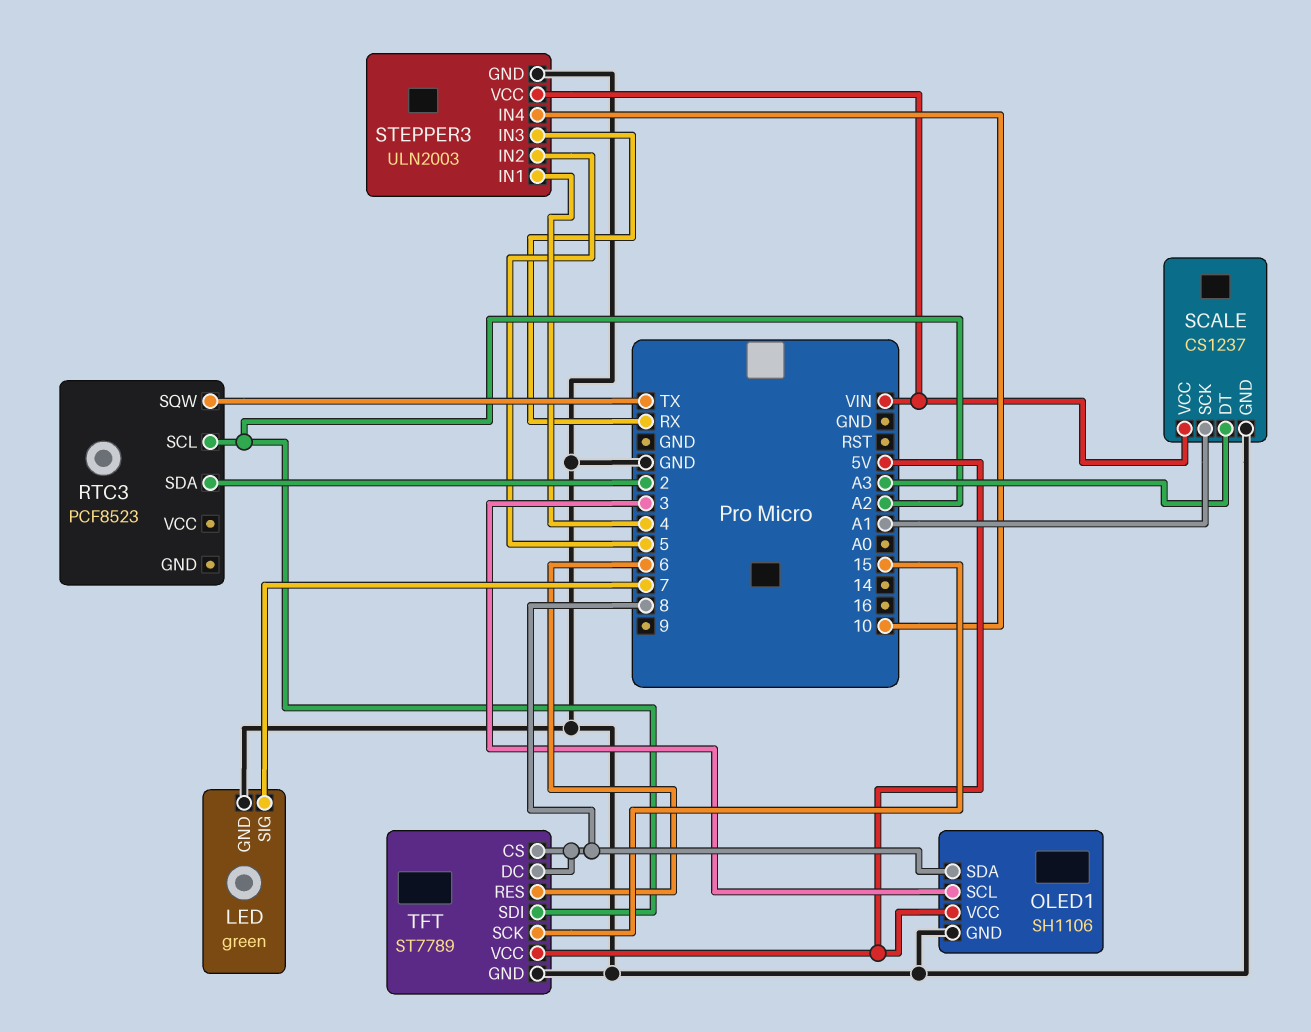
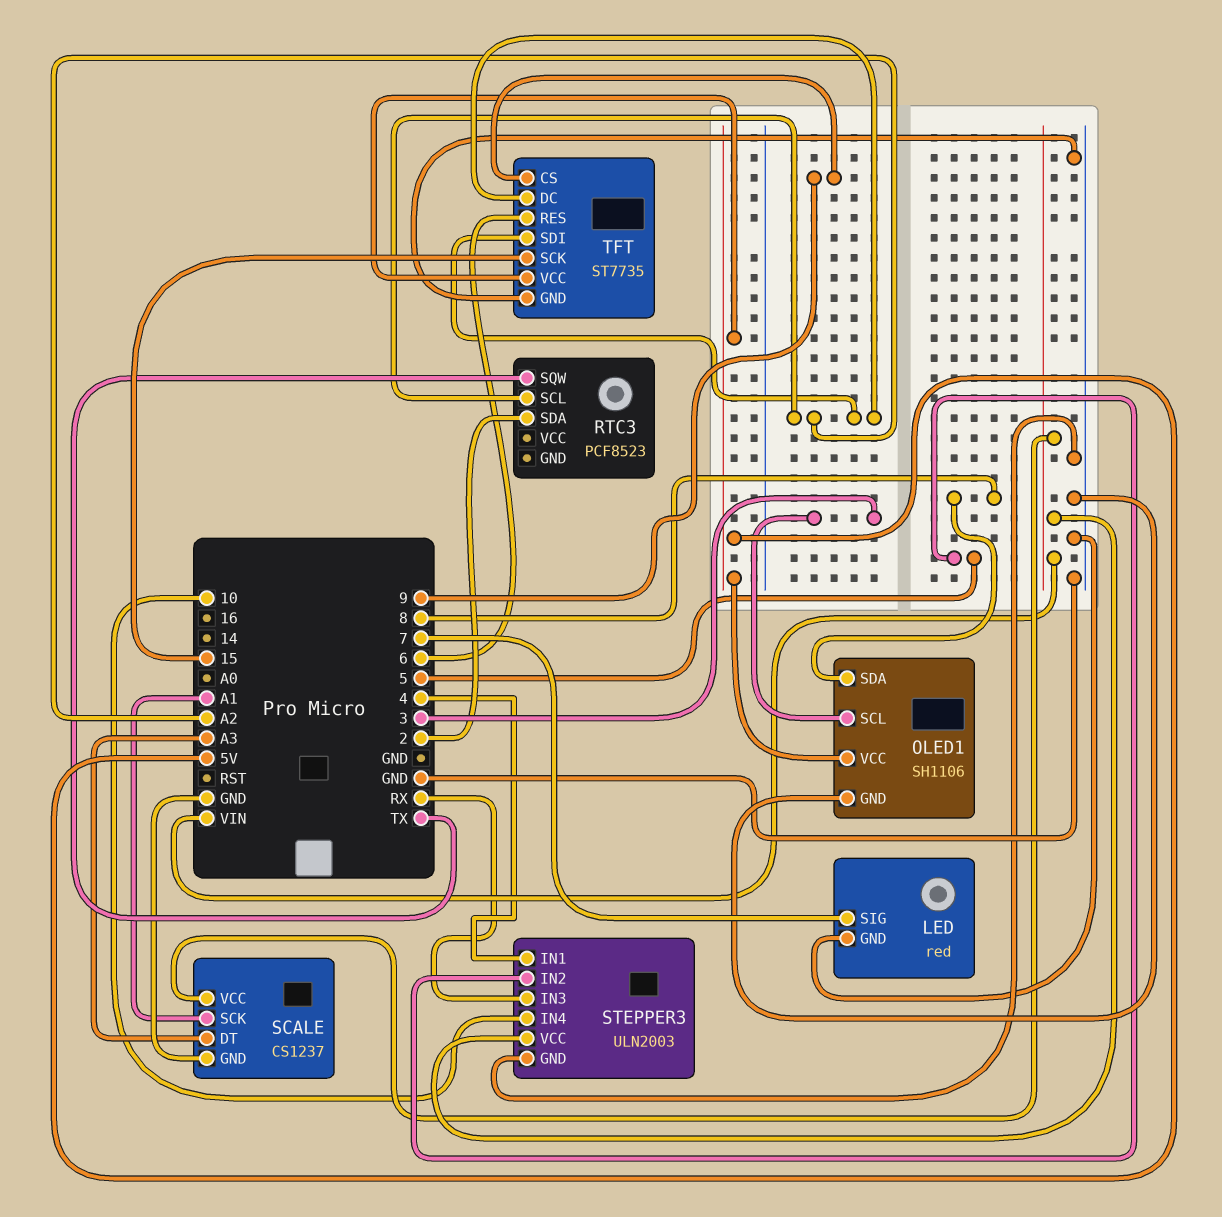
LED: green -> red
TFT: ST7789 -> ST7735
TFT pin CS: 8 -> 9
TFT pin DC: 8 -> A2

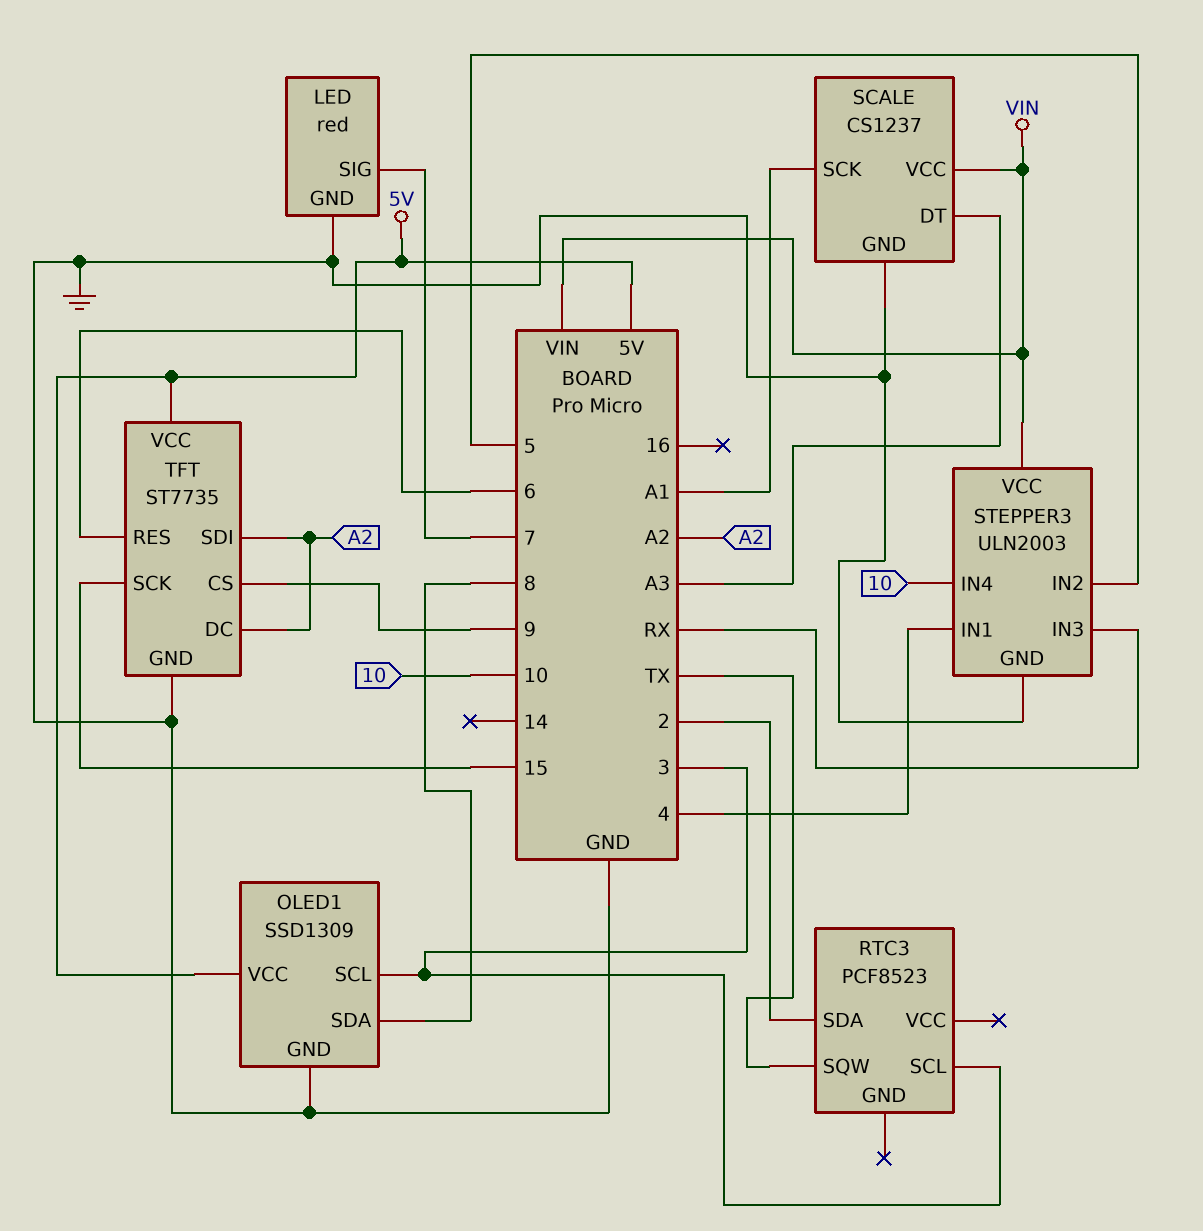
OLED1: SH1106 -> SSD1309
RTC3 pin SCL: A2 -> 3

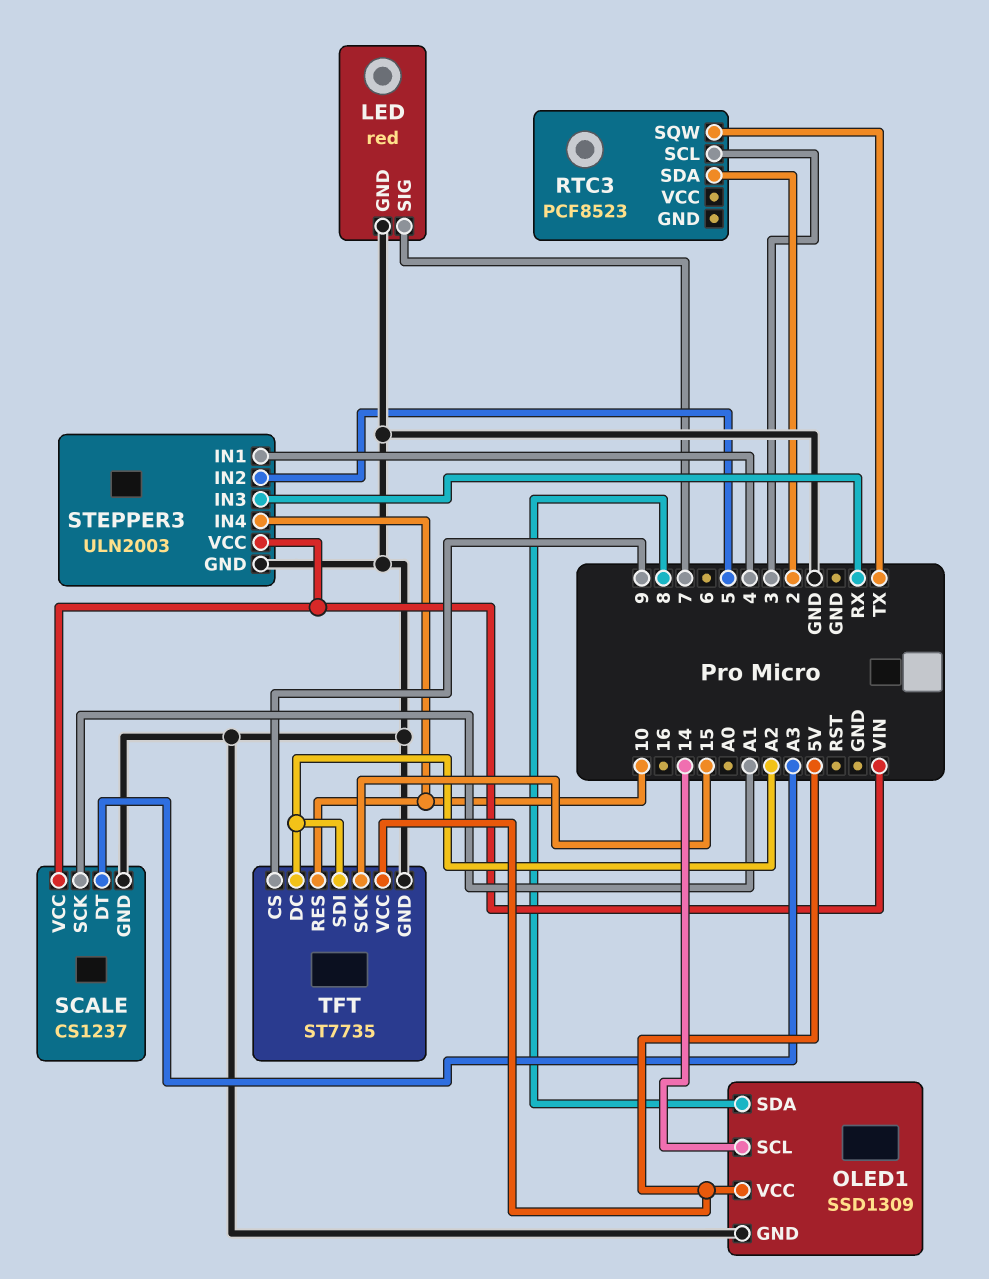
OLED1 pin SCL: 3 -> 14
TFT pin RES: 6 -> 10

